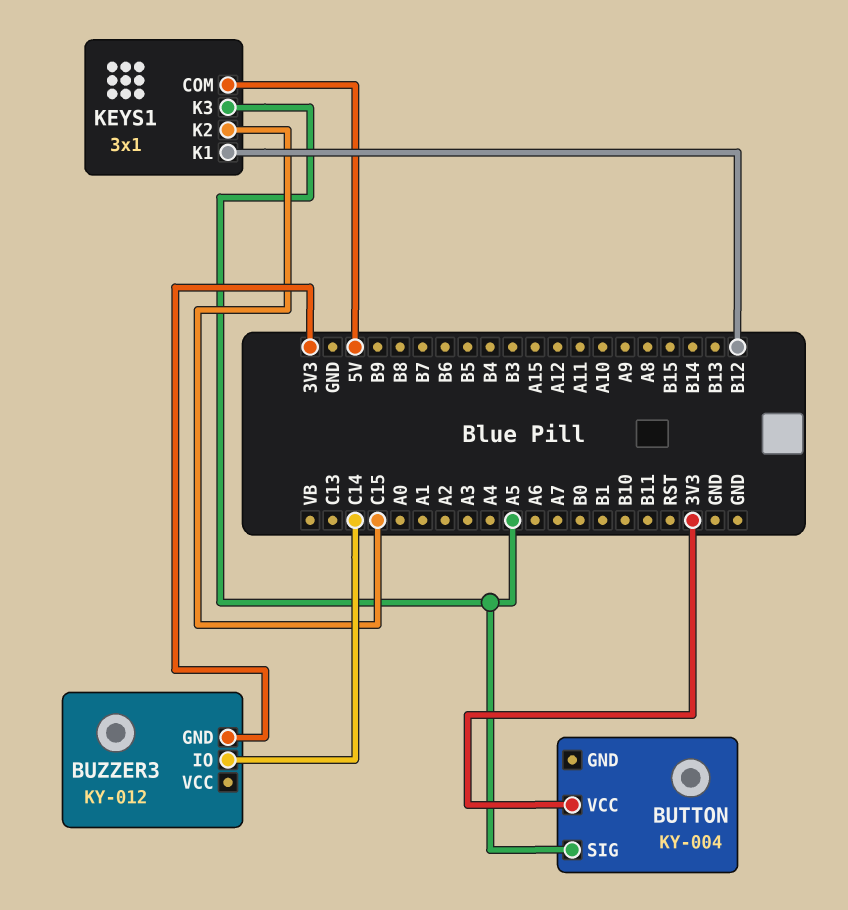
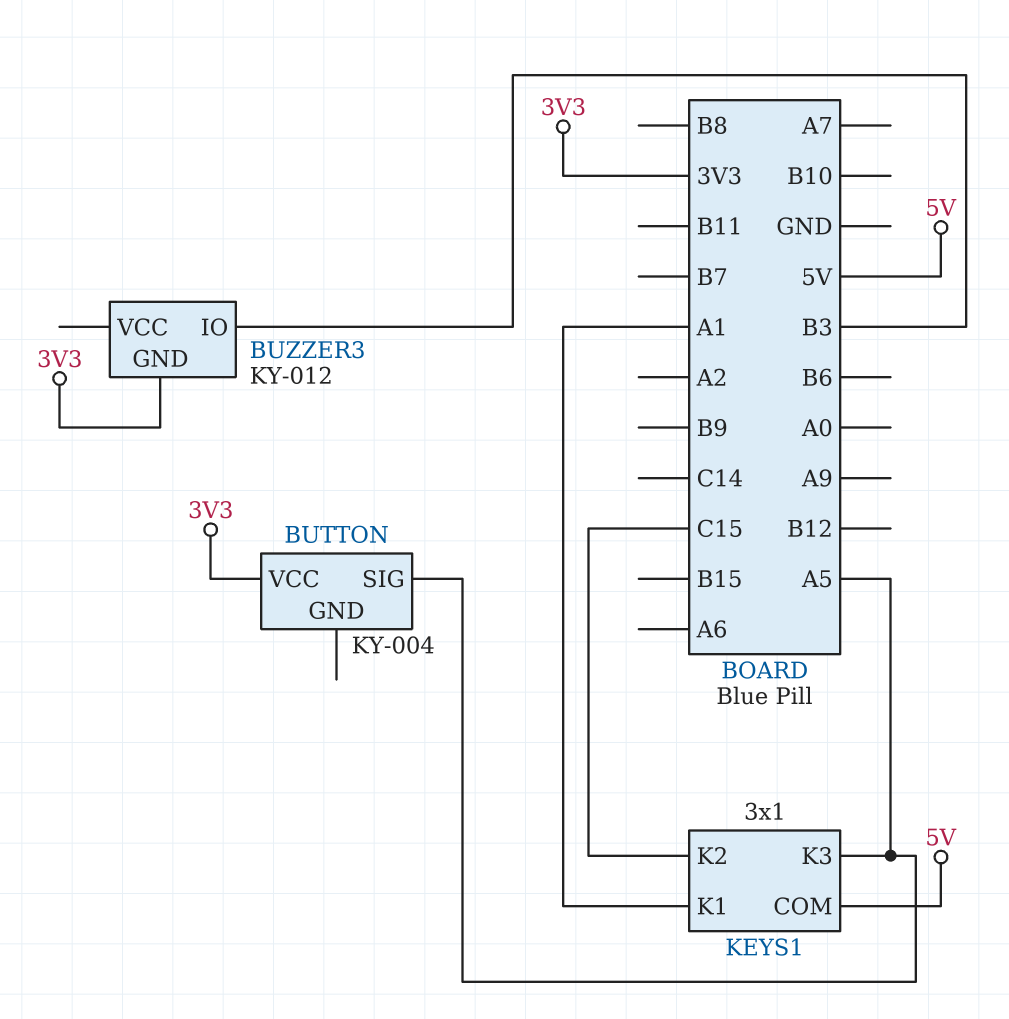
BUZZER3 pin IO: C14 -> B3
KEYS1 pin K1: B12 -> A1

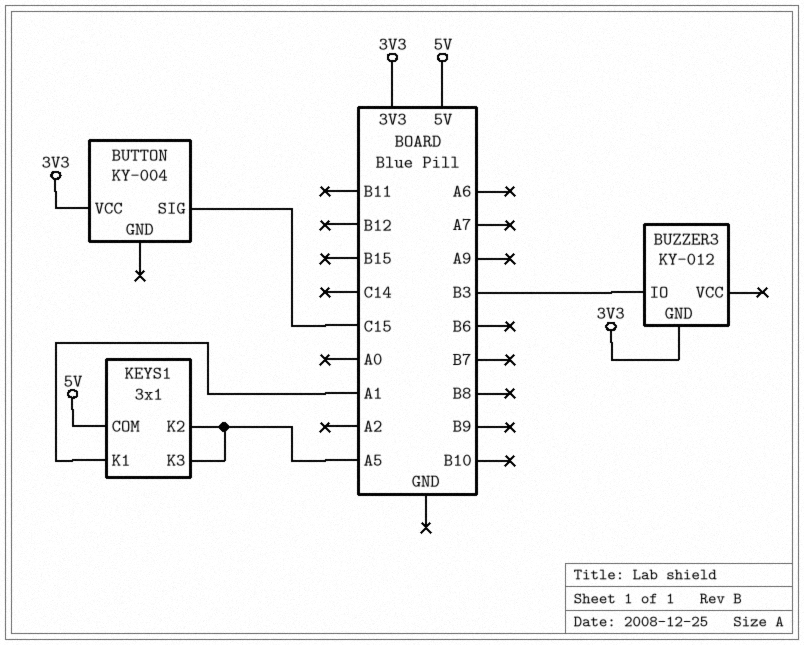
BUTTON pin SIG: A5 -> C15
KEYS1 pin K2: C15 -> A5

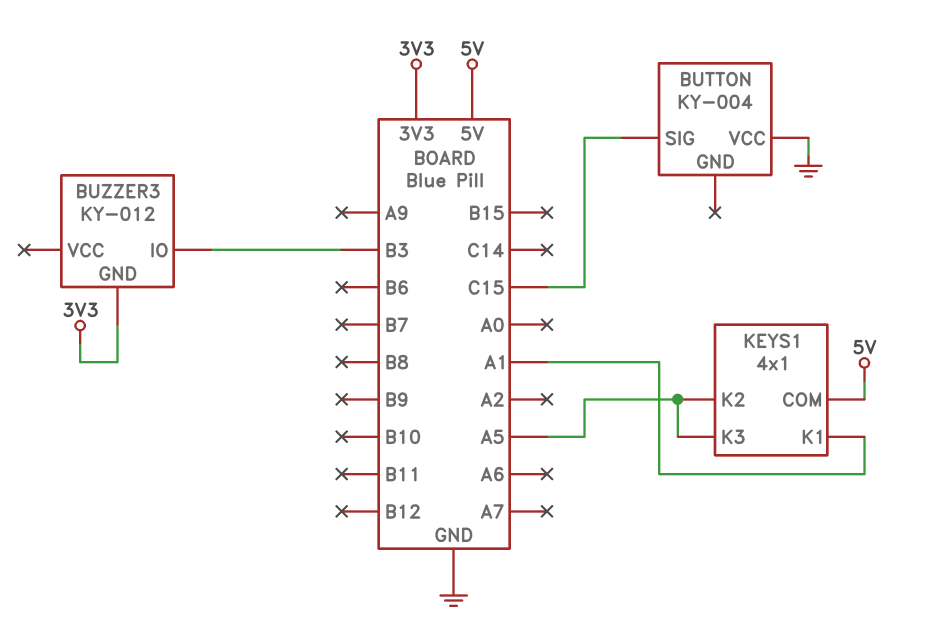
BUTTON pin VCC: 3V3 -> GND
KEYS1: 3x1 -> 4x1

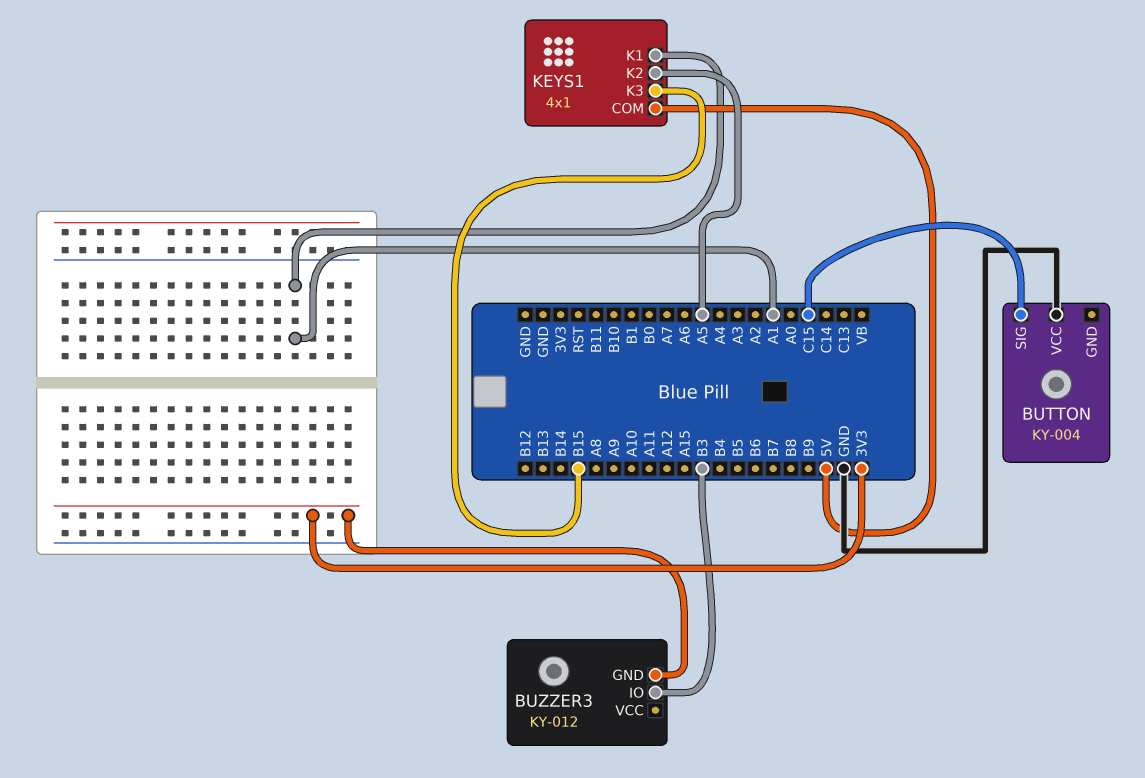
KEYS1 pin K3: A5 -> B15

